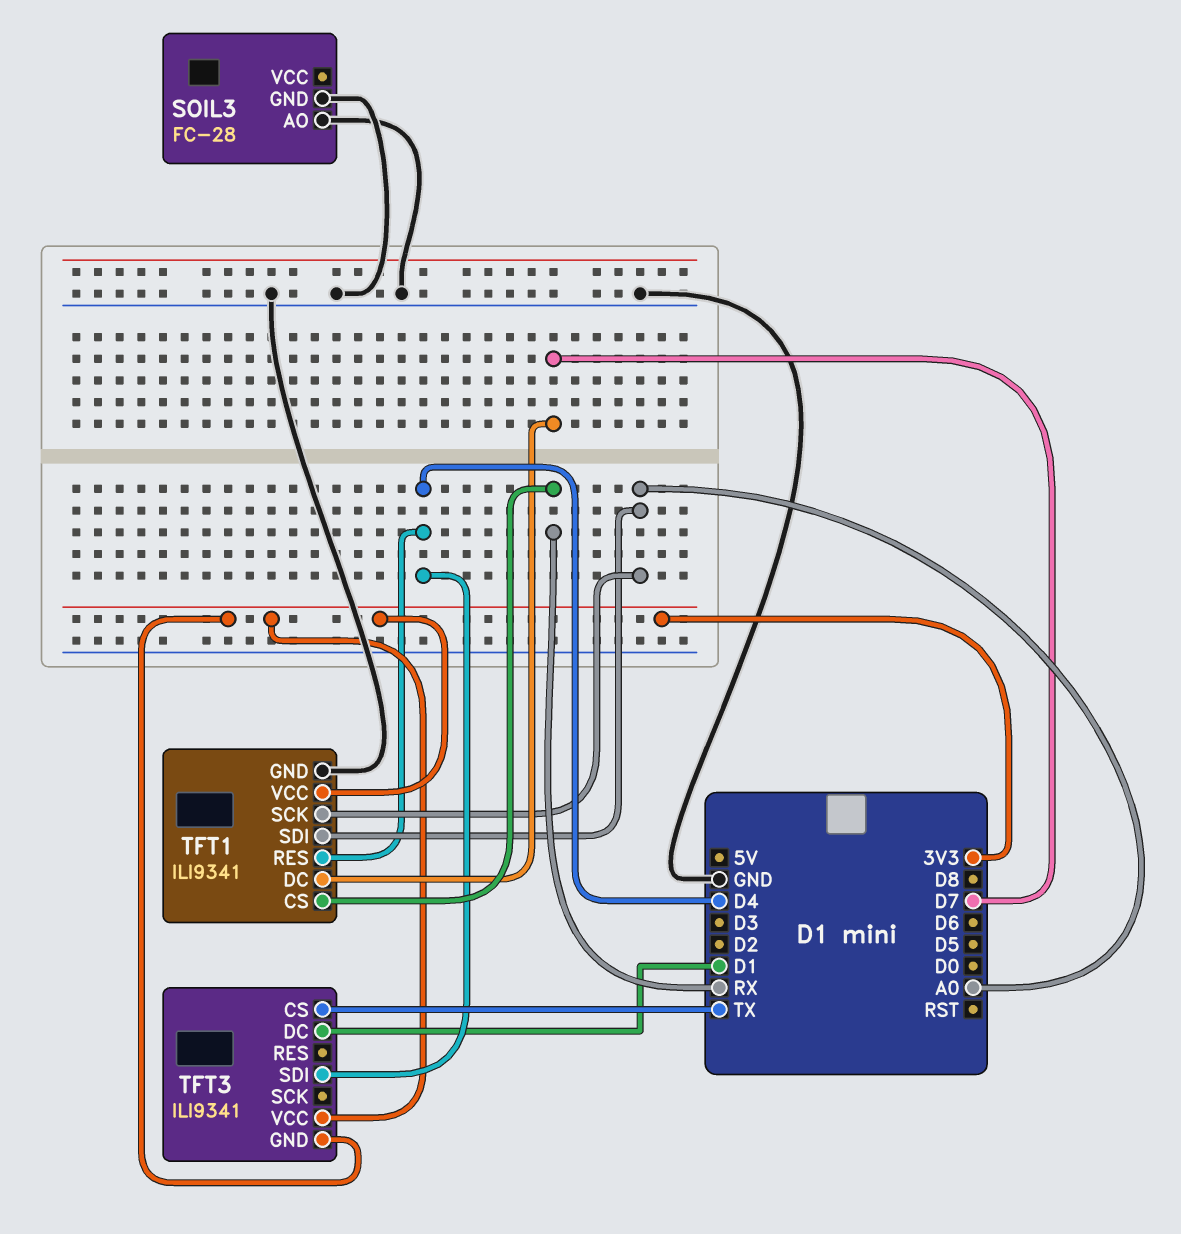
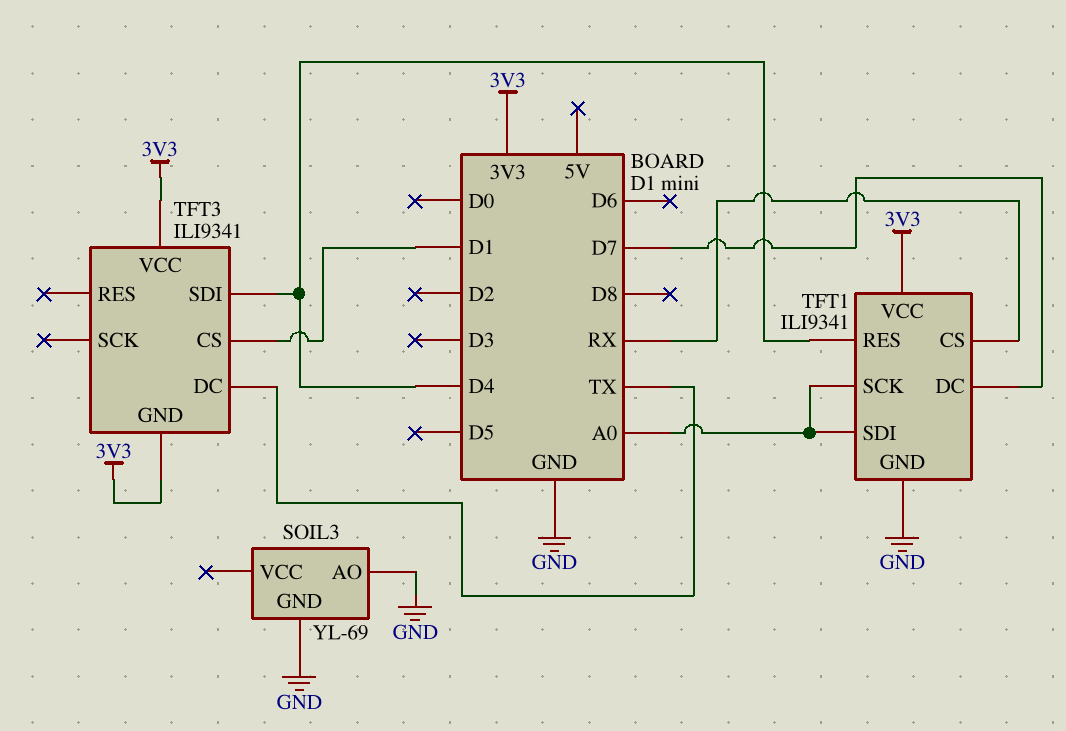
SOIL3: FC-28 -> YL-69
TFT3 pin CS: TX -> D1
TFT3 pin DC: D1 -> TX

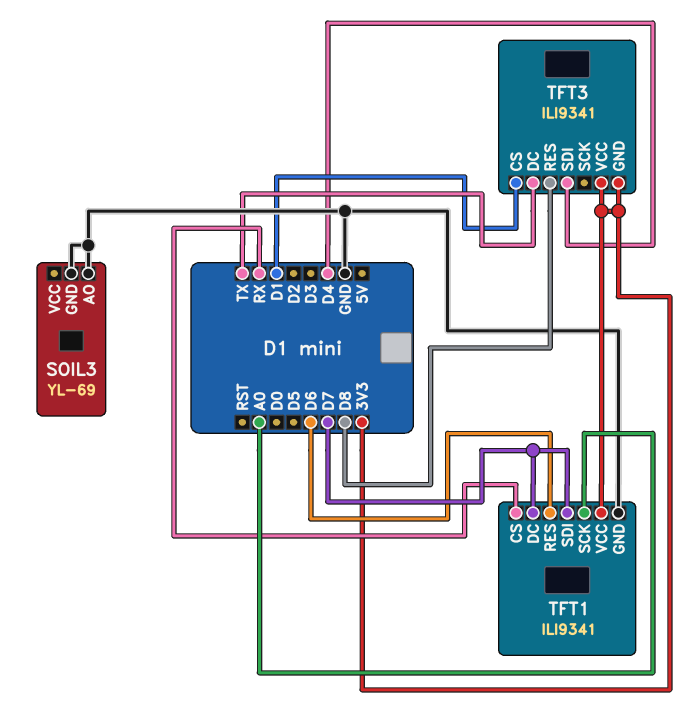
TFT1 pin RES: D4 -> D6
TFT1 pin SDI: A0 -> D7
TFT3 pin RES: none -> D8

